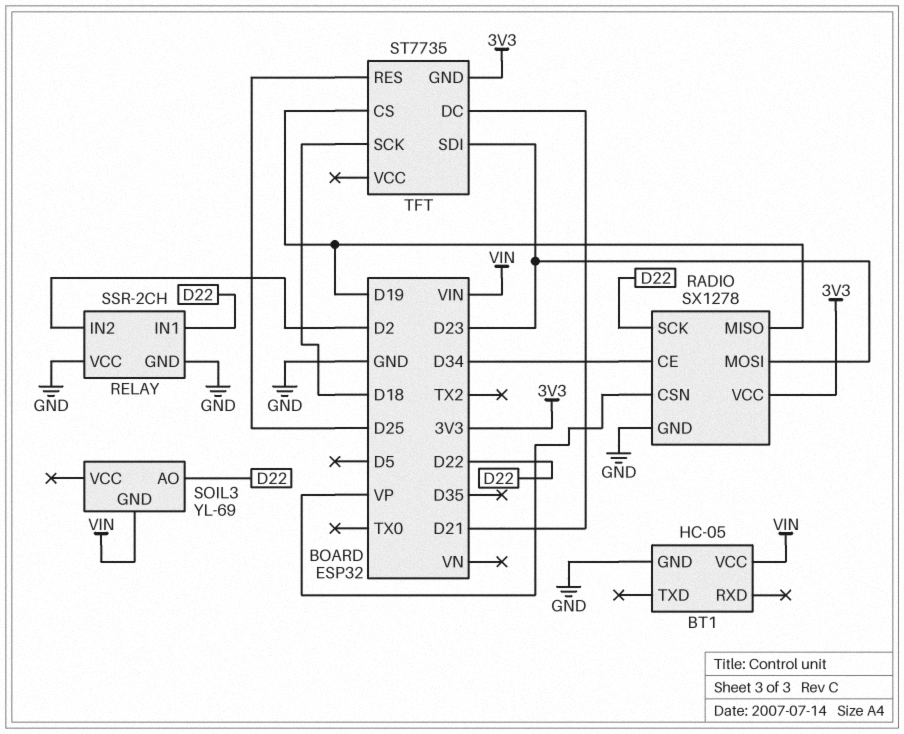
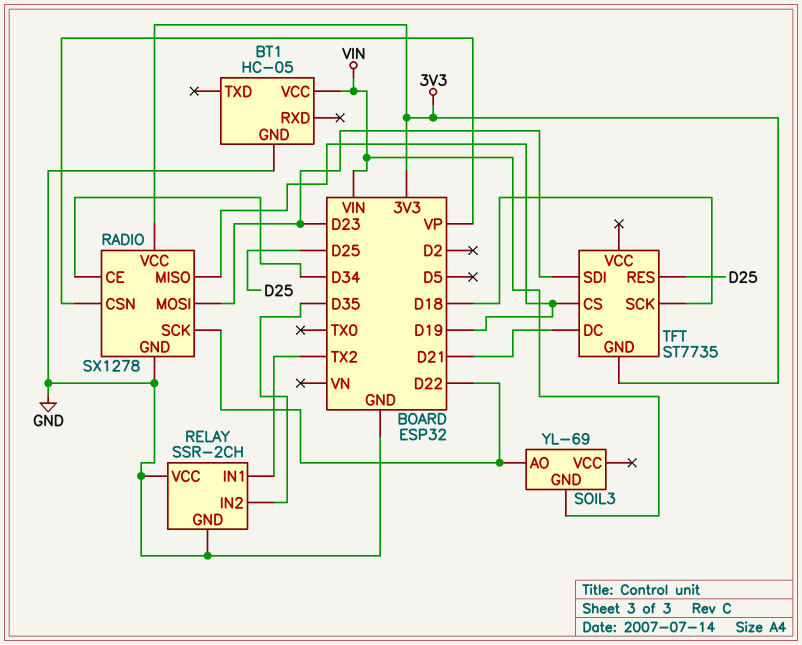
RELAY pin IN1: D22 -> TX2
RELAY pin IN2: D2 -> D35

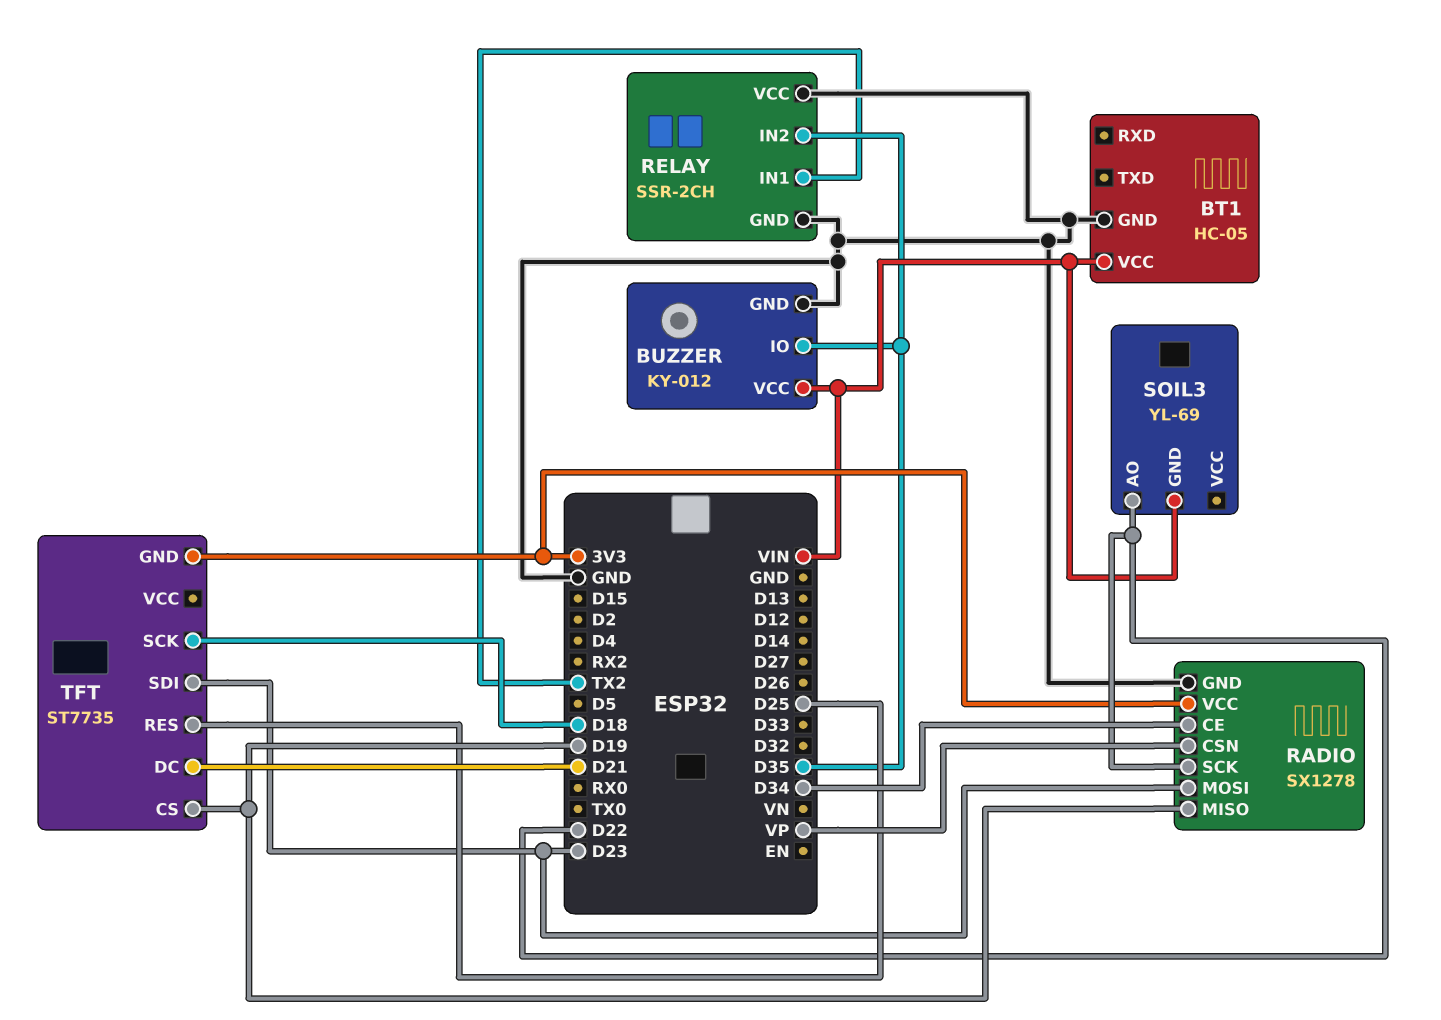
BUZZER: none -> KY-012
BUZZER pin GND: none -> GND
BUZZER pin IO: none -> D35
BUZZER pin VCC: none -> VIN

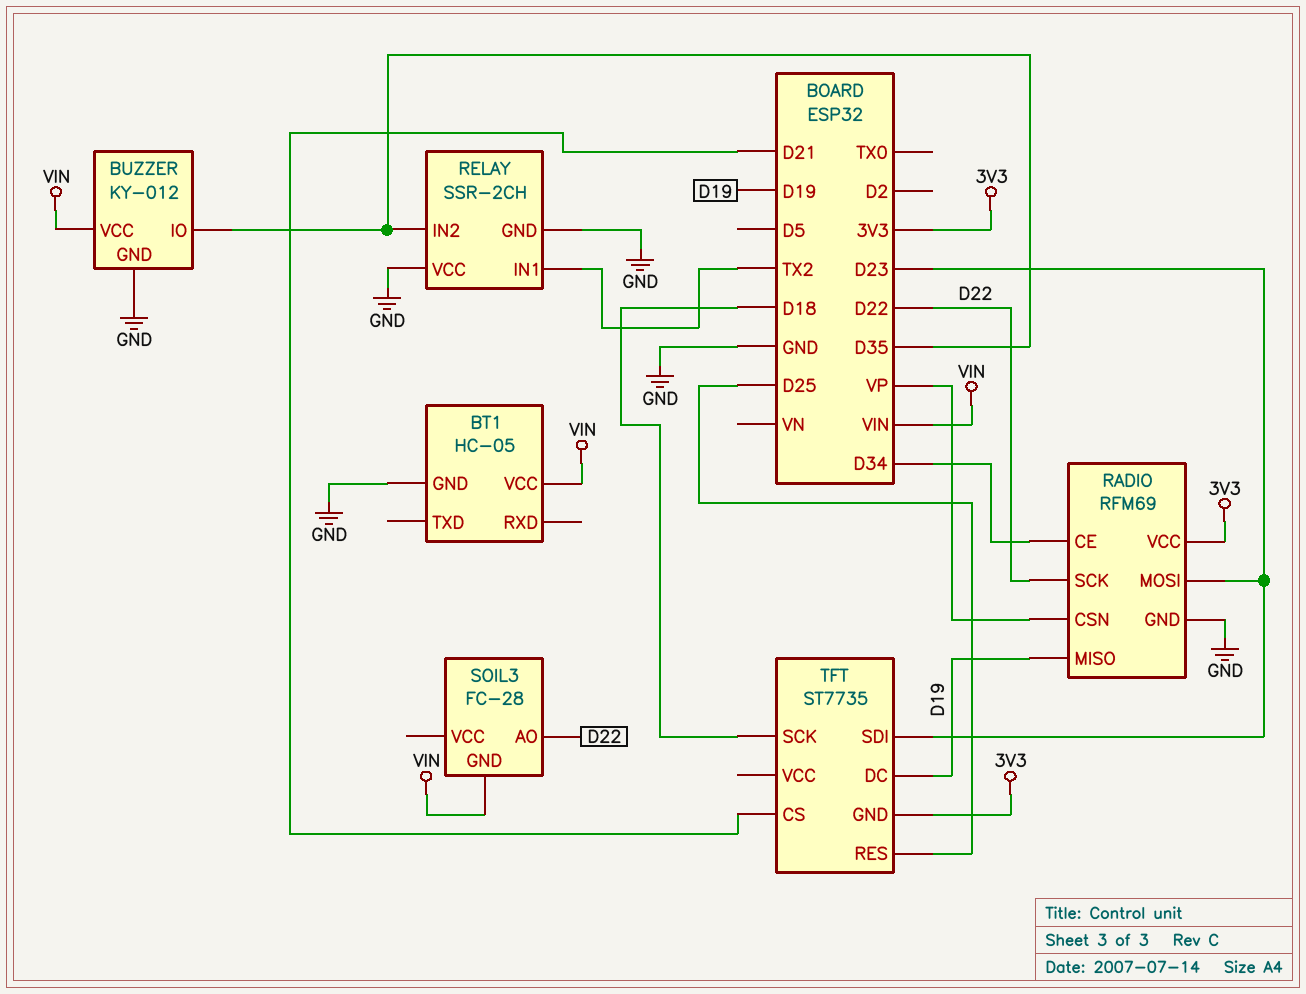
RADIO: SX1278 -> RFM69
SOIL3: YL-69 -> FC-28
TFT pin CS: D19 -> D21
TFT pin DC: D21 -> D19

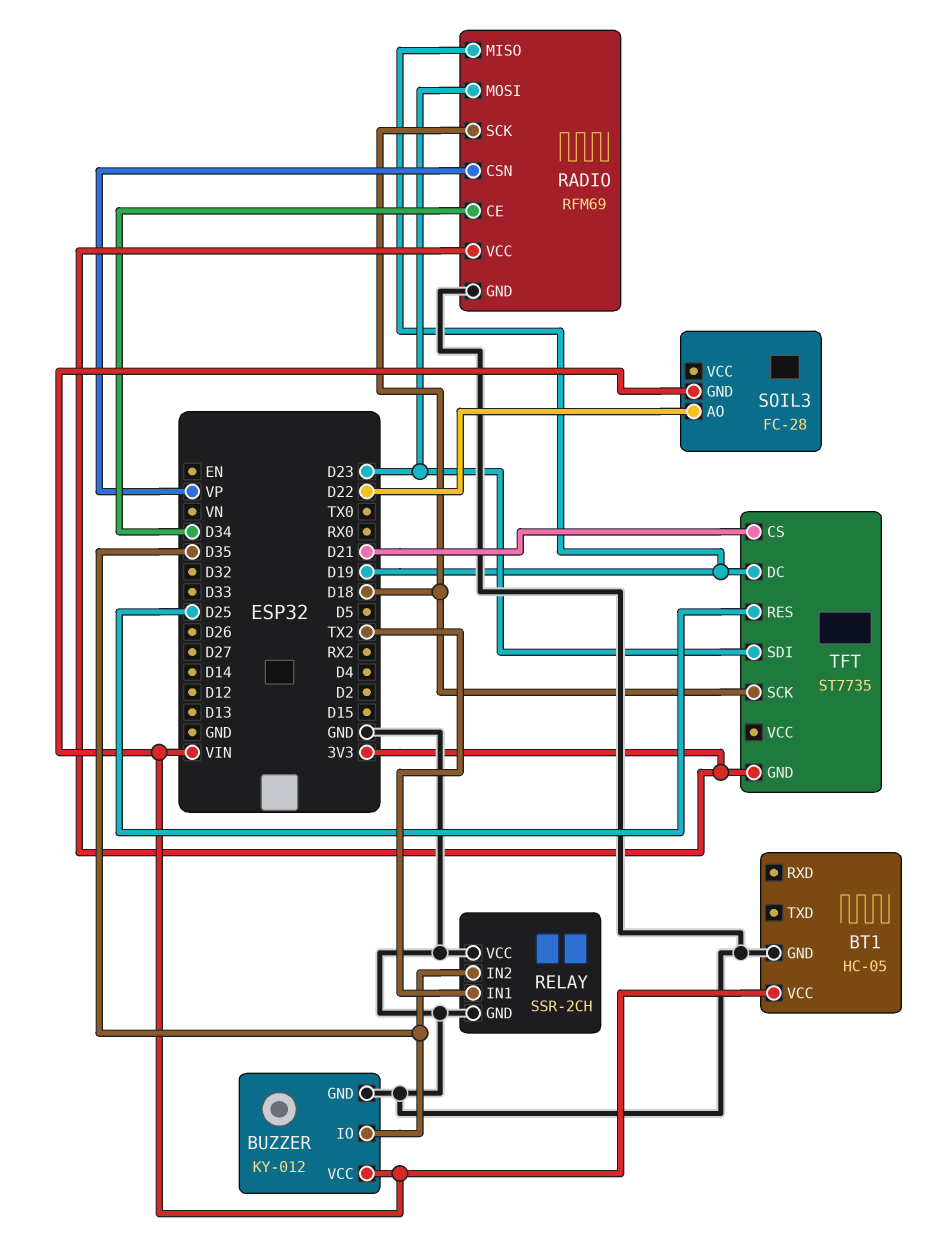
RADIO pin SCK: D22 -> D18

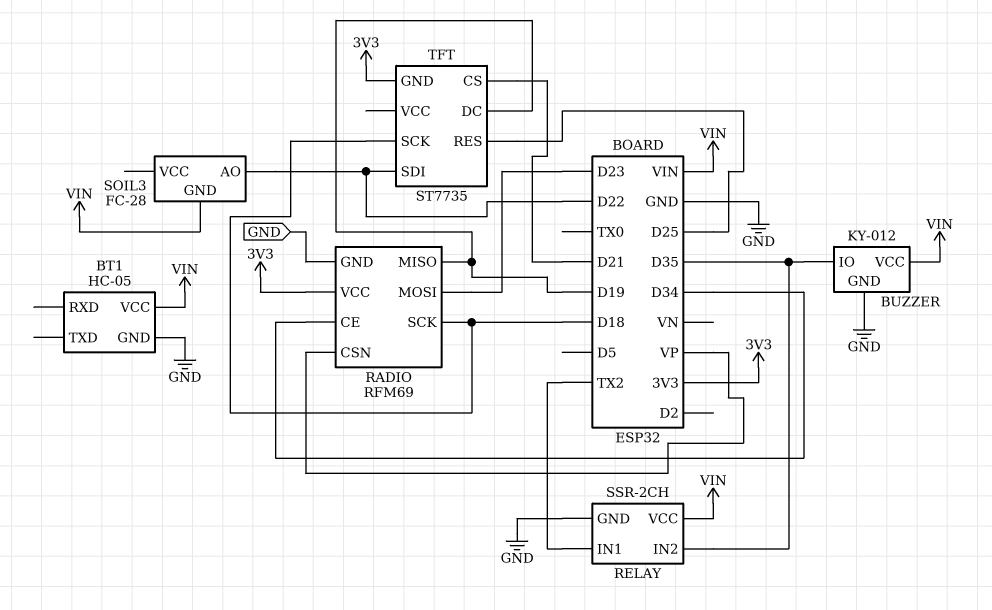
RELAY pin VCC: GND -> VIN
TFT pin SDI: D23 -> D22

